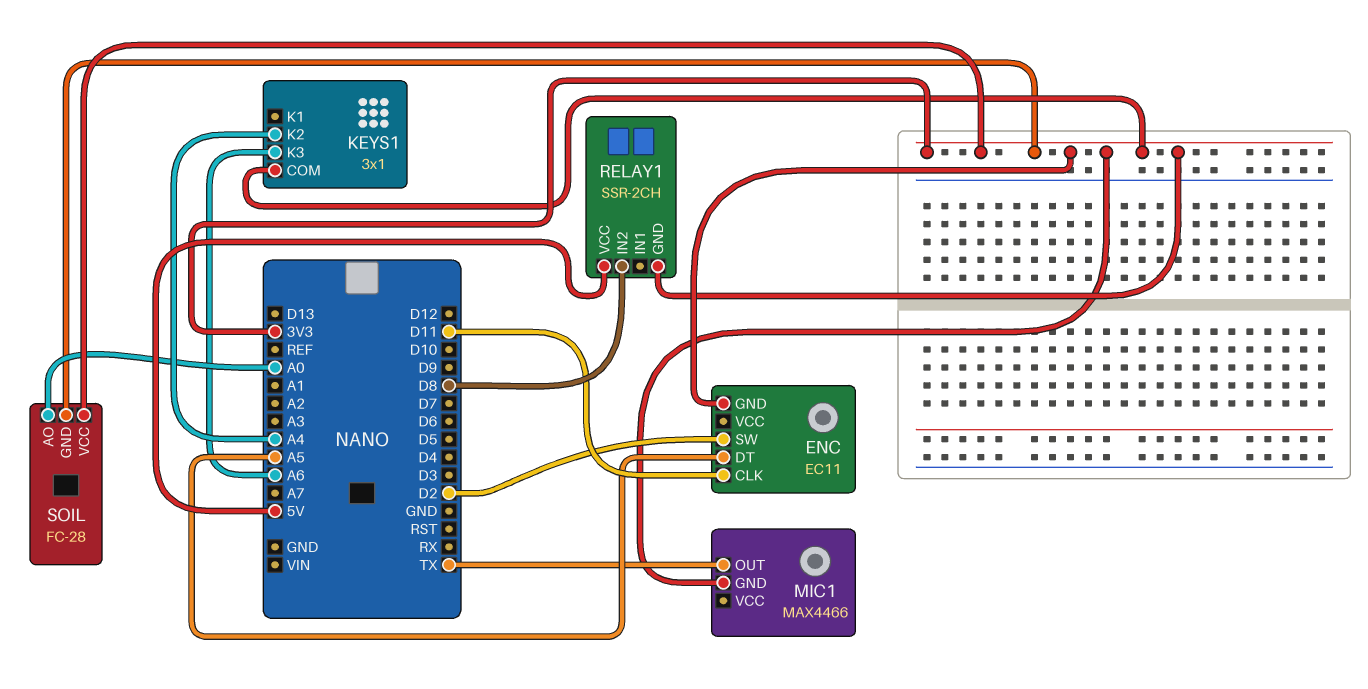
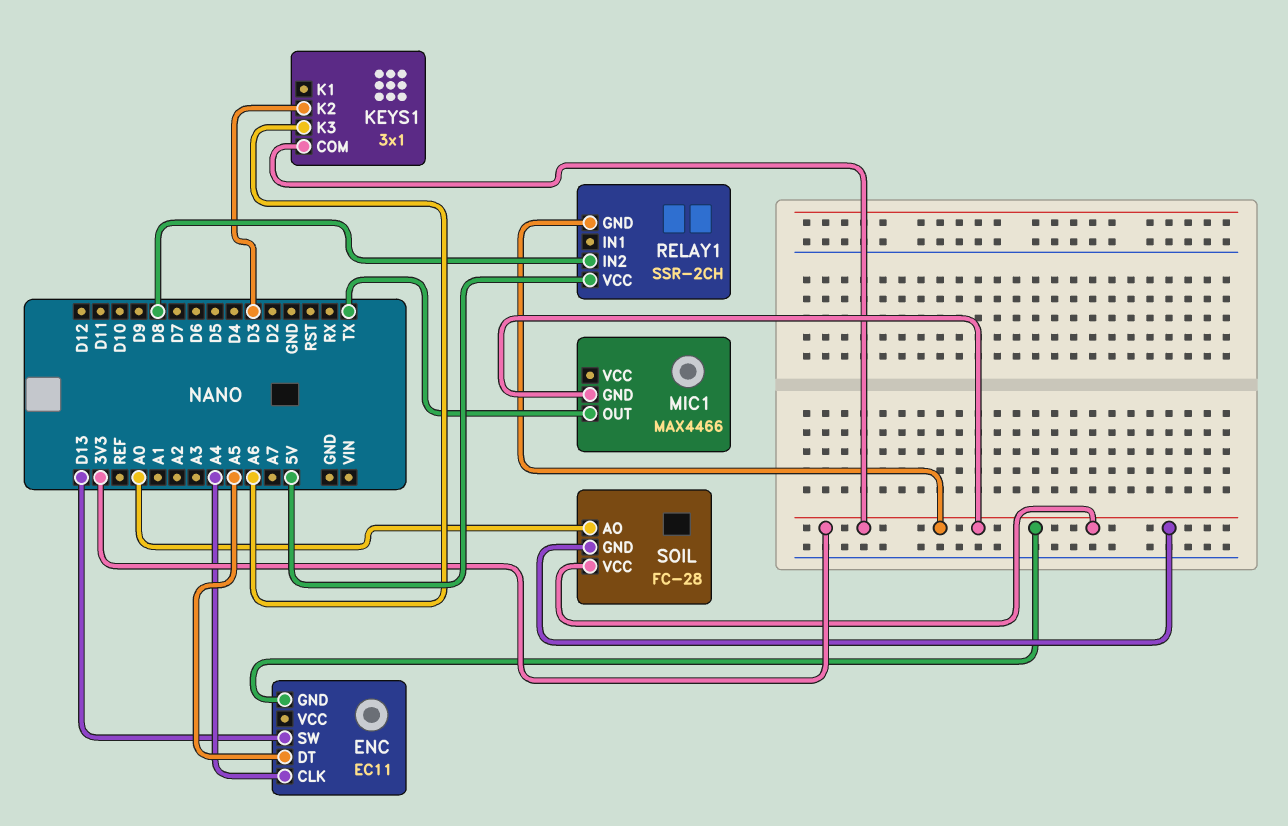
ENC pin CLK: D11 -> A4
ENC pin SW: D2 -> D13
KEYS1 pin K2: A4 -> D3

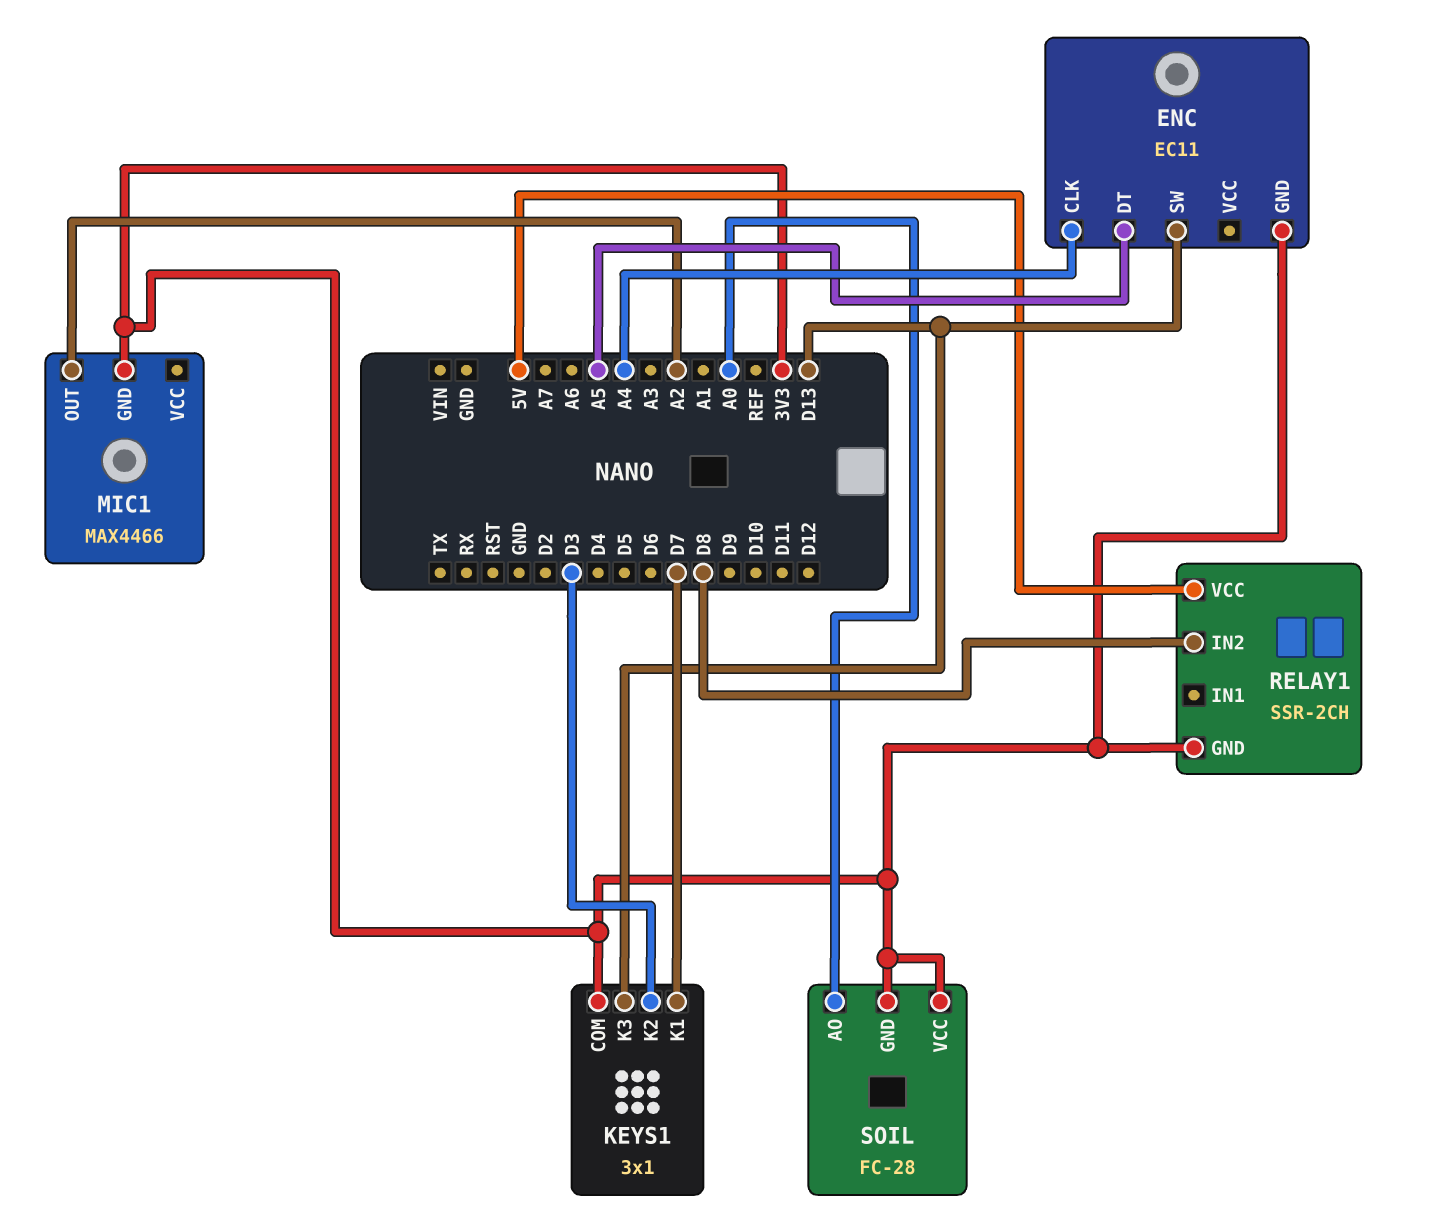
KEYS1 pin K1: none -> D7
KEYS1 pin K3: A6 -> D13
MIC1 pin OUT: TX -> A2

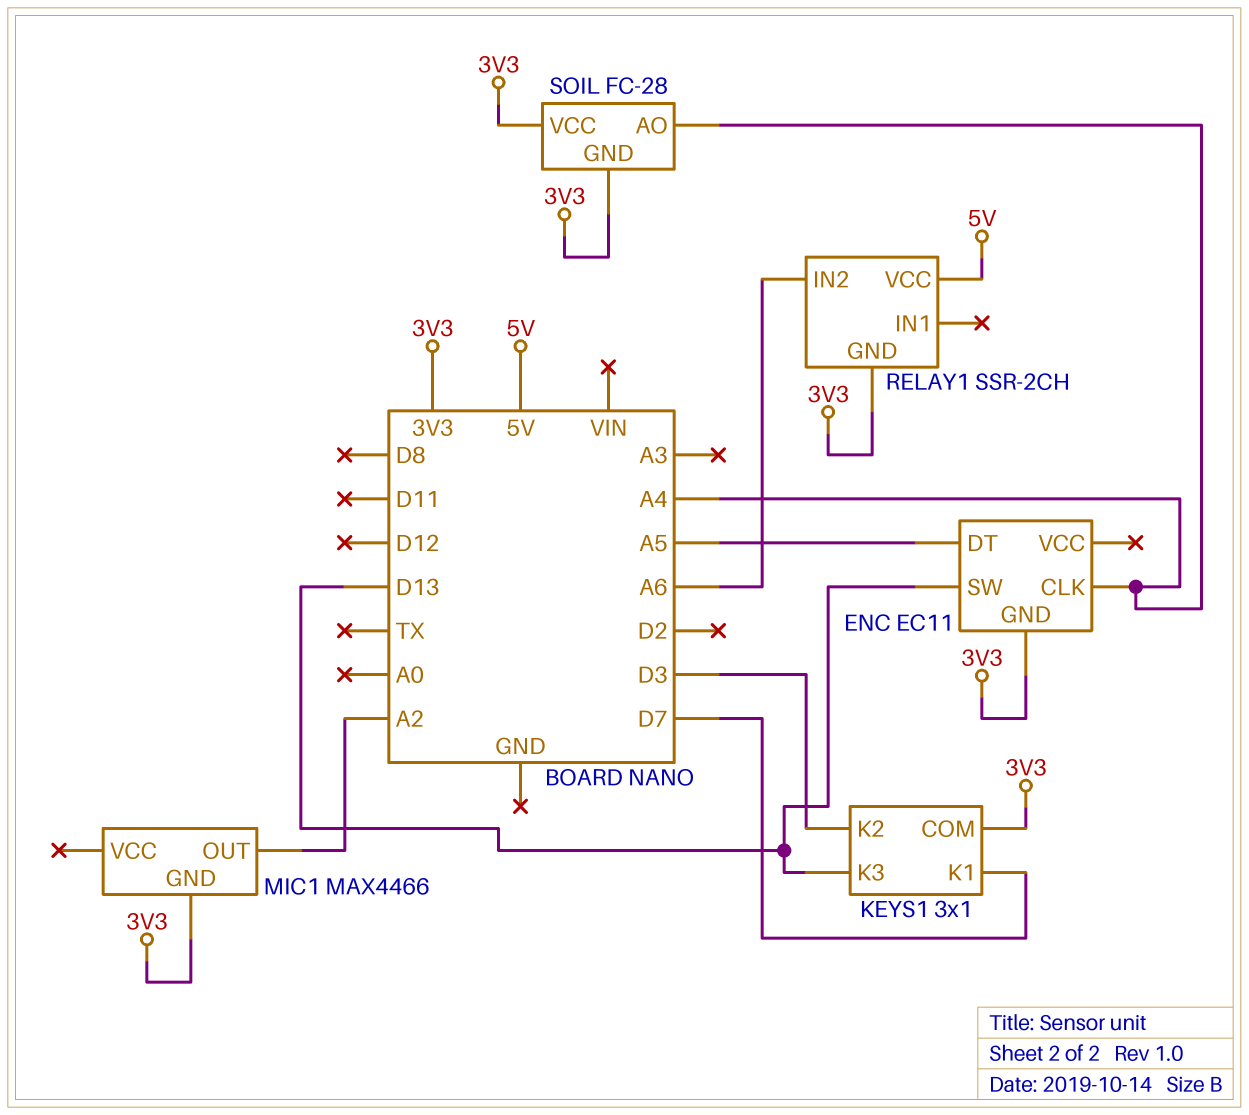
RELAY1 pin IN2: D8 -> A6
SOIL pin AO: A0 -> A4

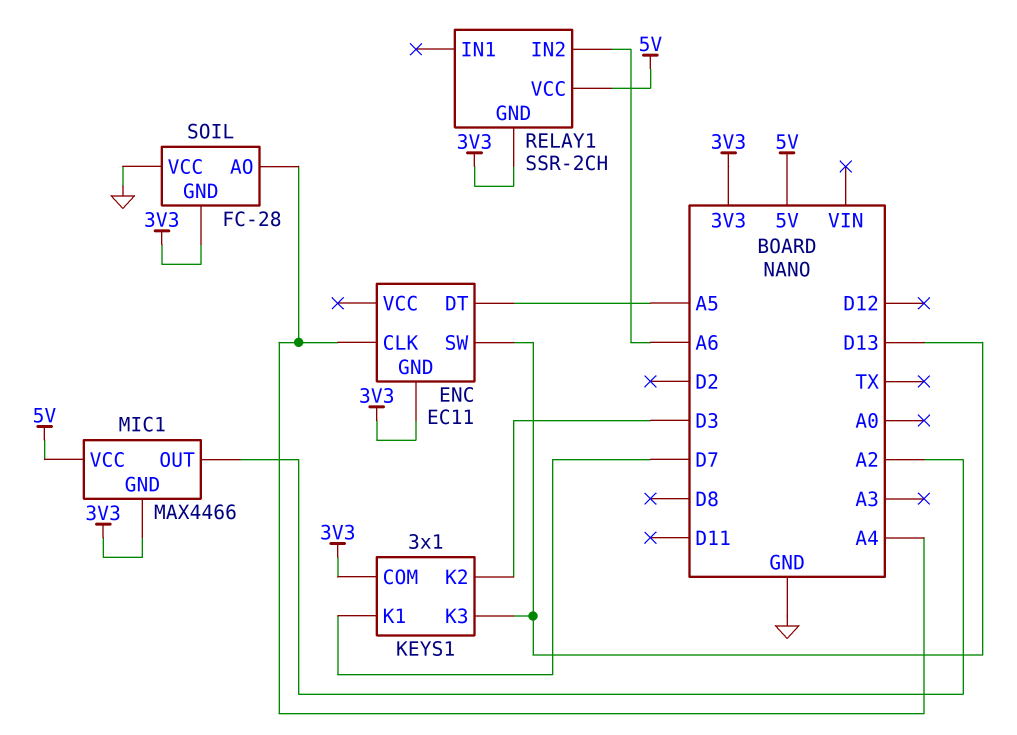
MIC1 pin VCC: none -> 5V
SOIL pin VCC: 3V3 -> GND

